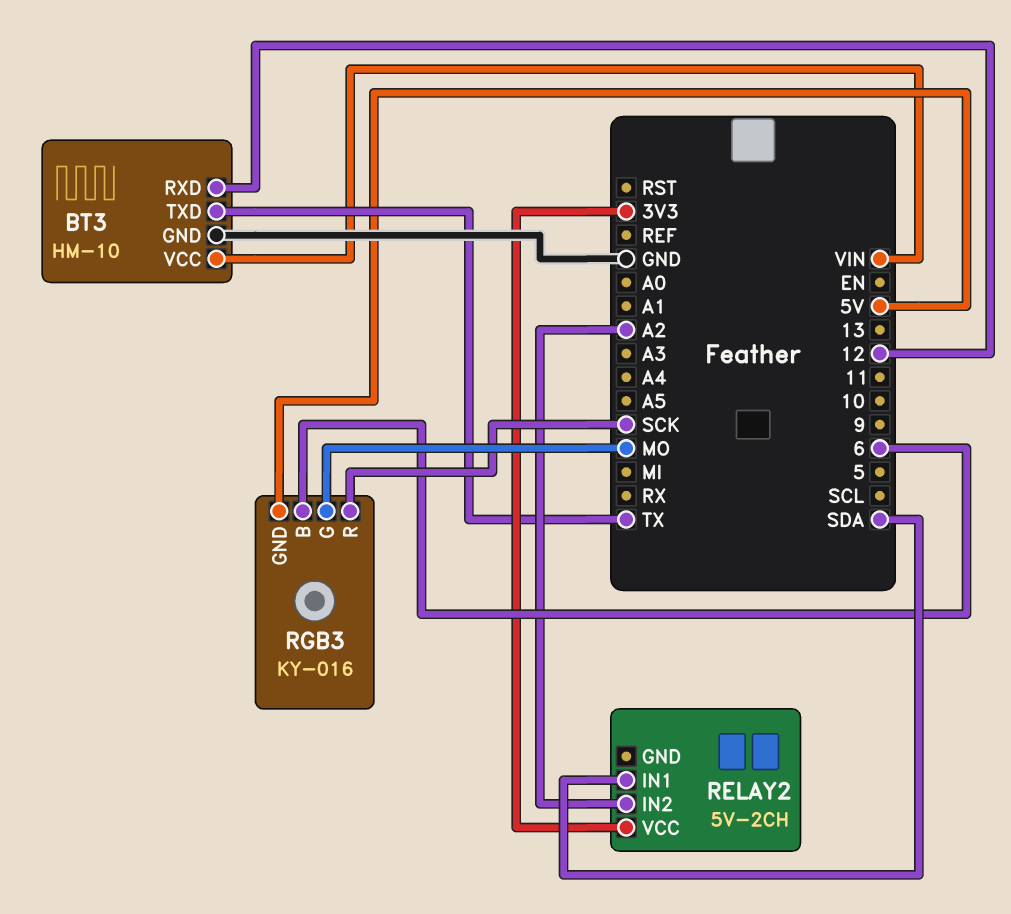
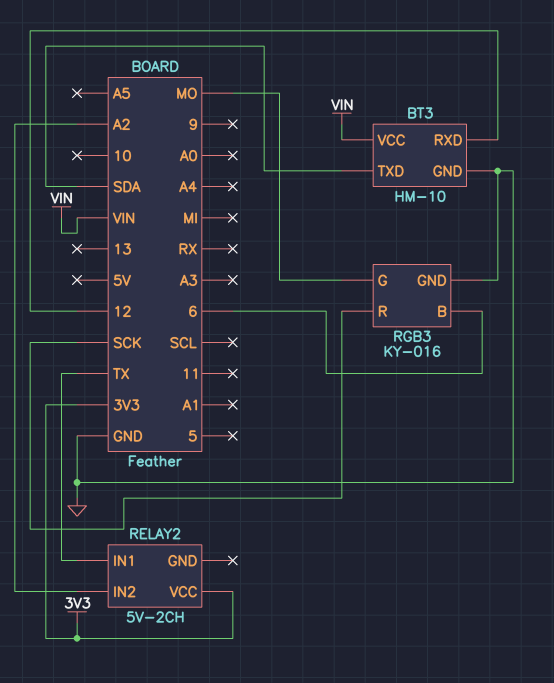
BT3 pin TXD: TX -> SDA
RELAY2 pin IN1: SDA -> TX
RGB3 pin GND: 5V -> GND

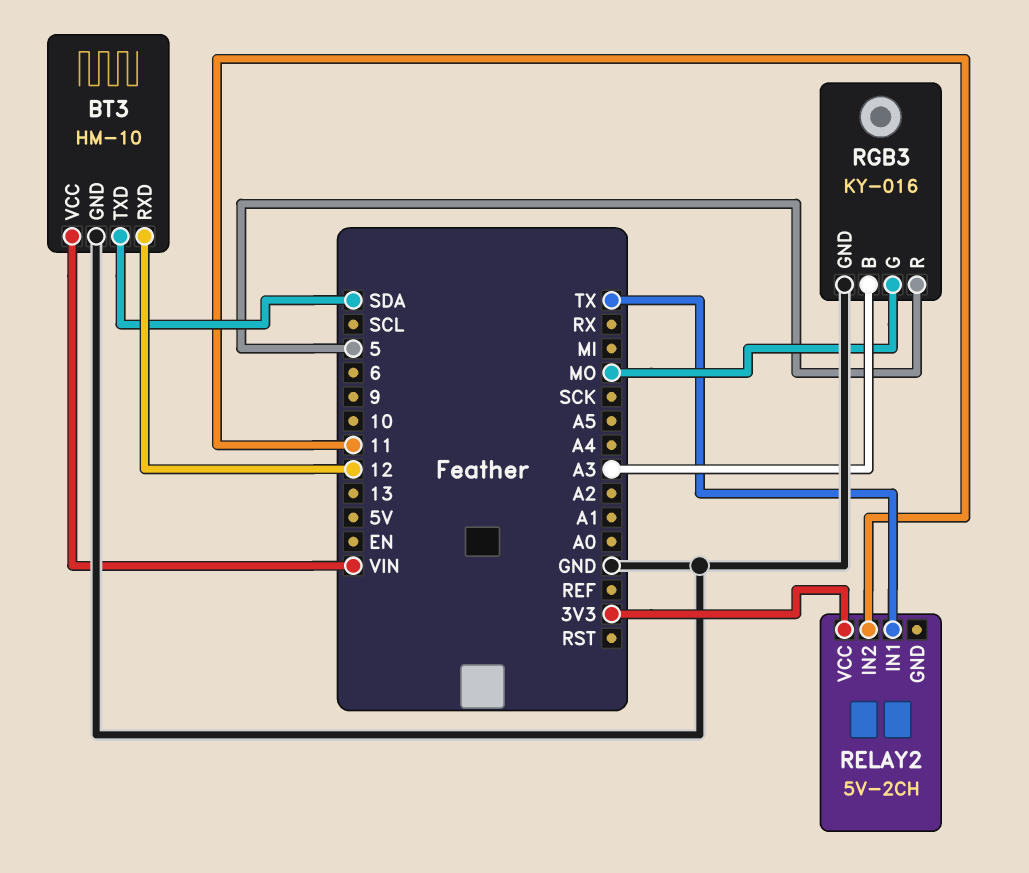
RELAY2 pin IN2: A2 -> 11
RGB3 pin B: 6 -> A3
RGB3 pin R: SCK -> 5

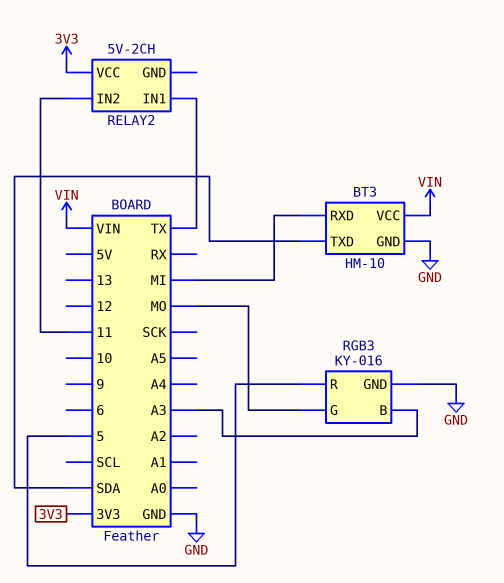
BT3 pin RXD: 12 -> MI

